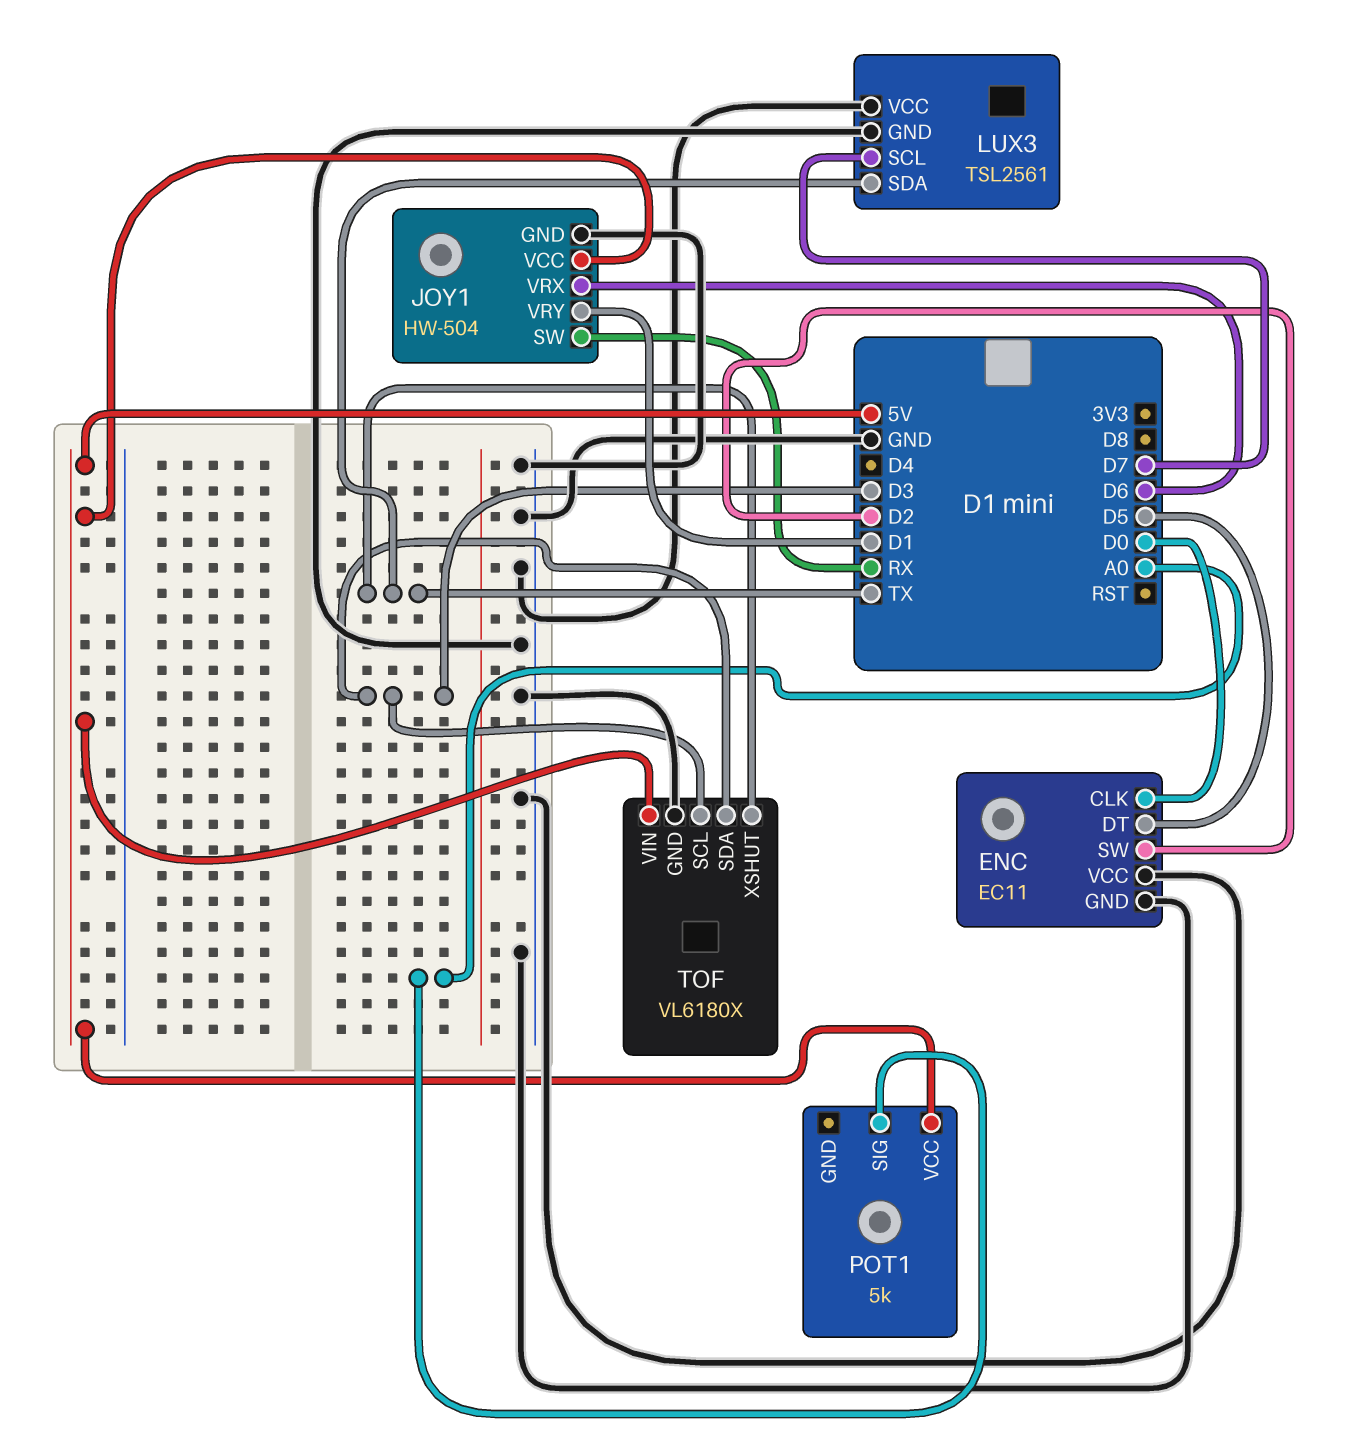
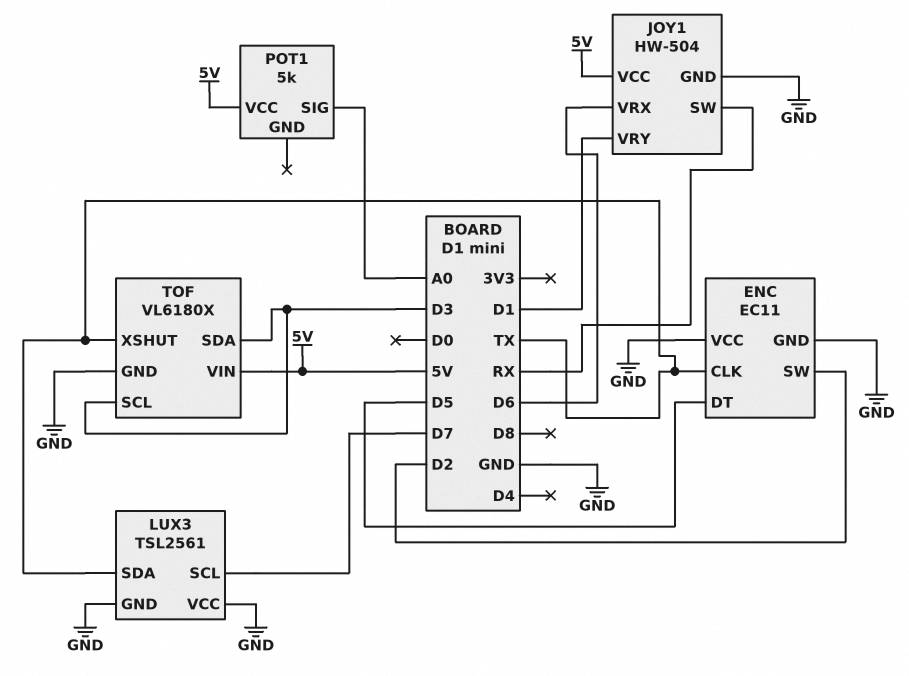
ENC pin CLK: D0 -> TX

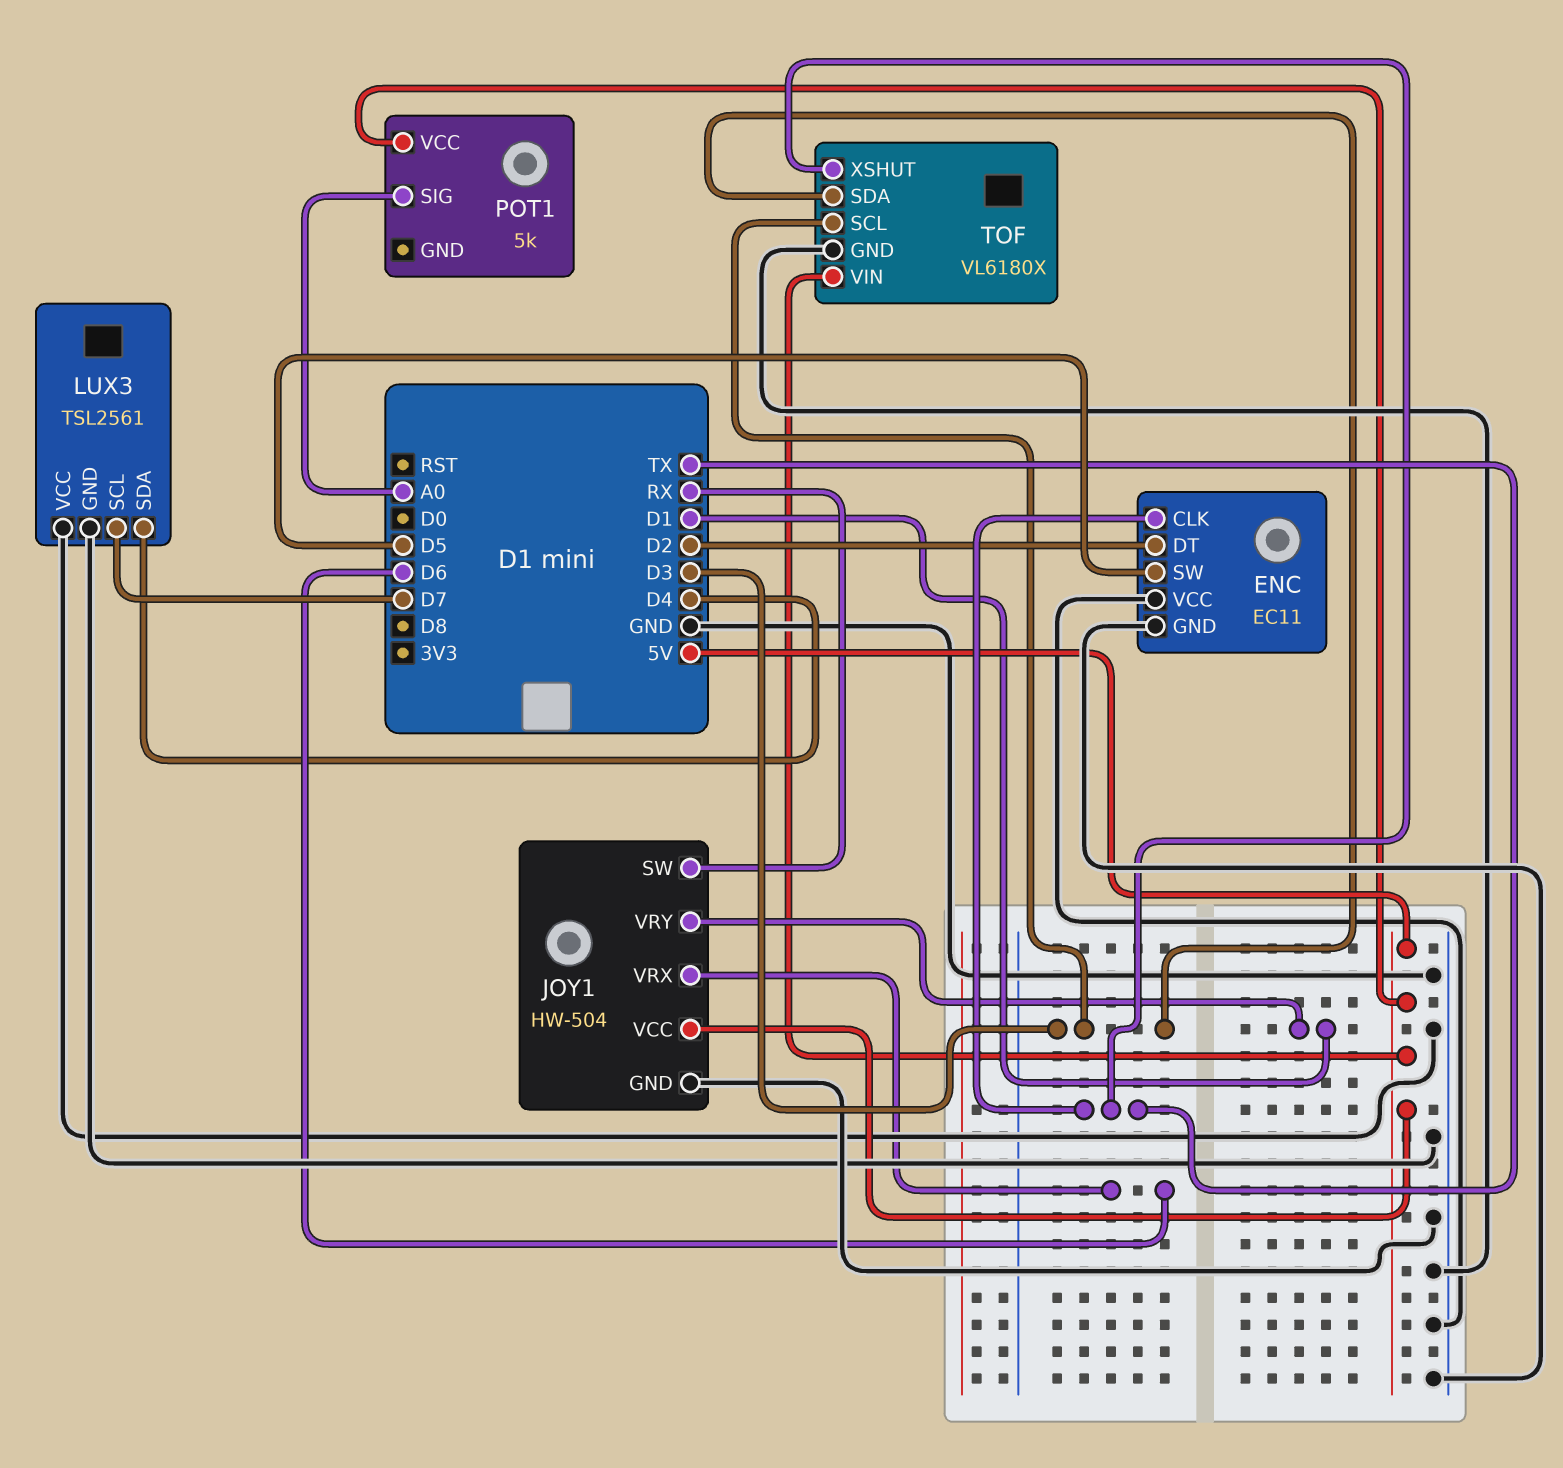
ENC pin DT: D5 -> D2
ENC pin SW: D2 -> D5
LUX3 pin SDA: TX -> D4

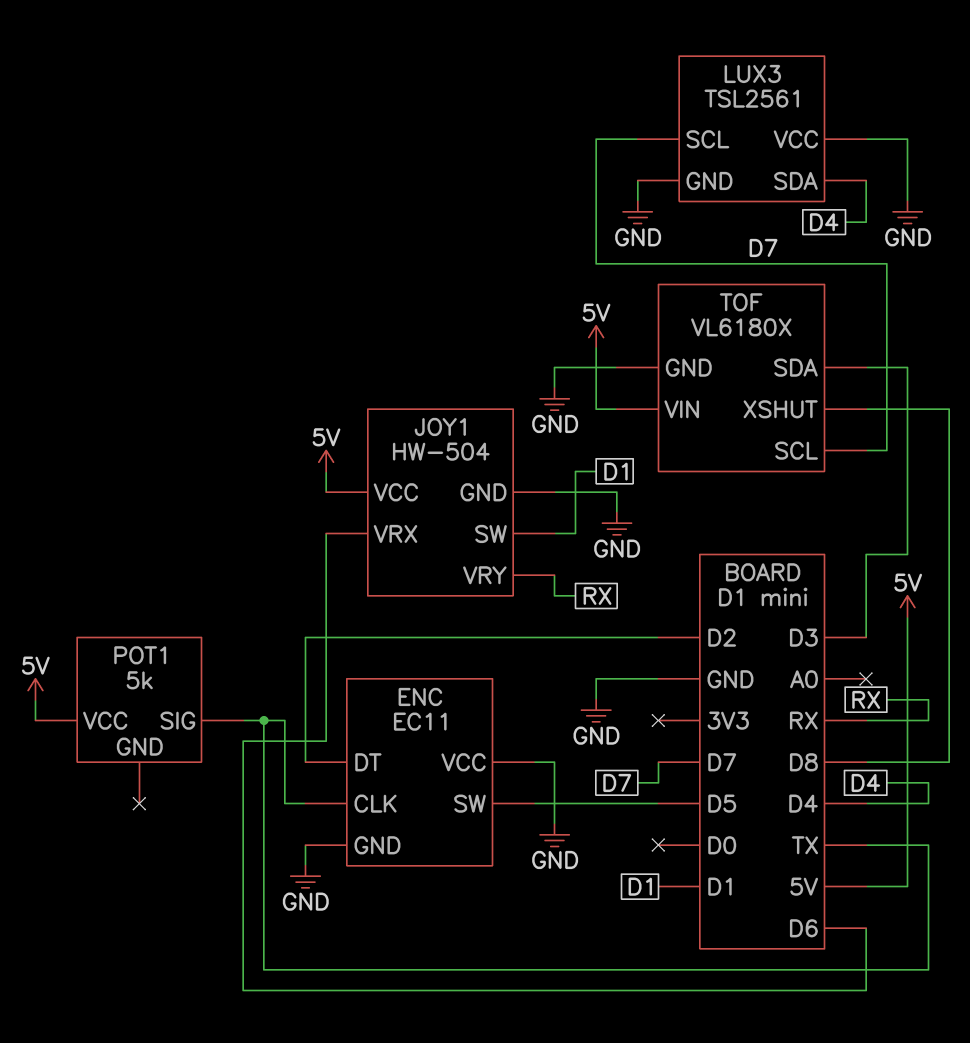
JOY1 pin SW: RX -> D1
JOY1 pin VRY: D1 -> RX
POT1 pin SIG: A0 -> TX
TOF pin SCL: D3 -> D7
TOF pin XSHUT: TX -> D8

